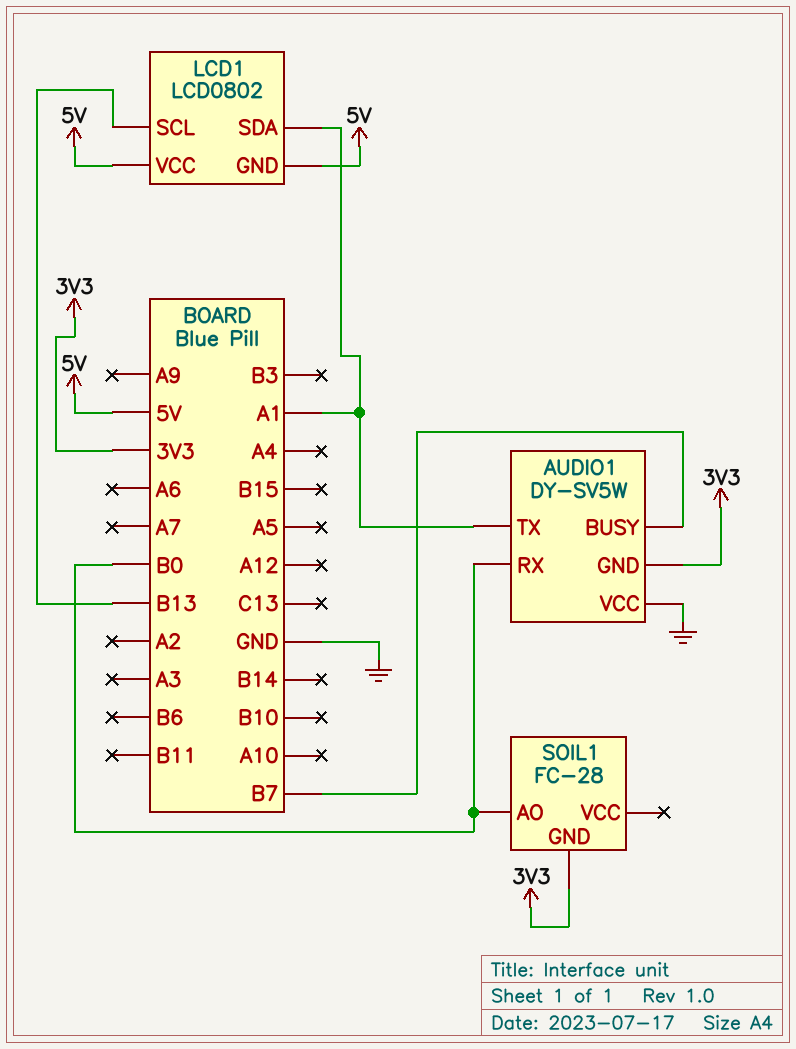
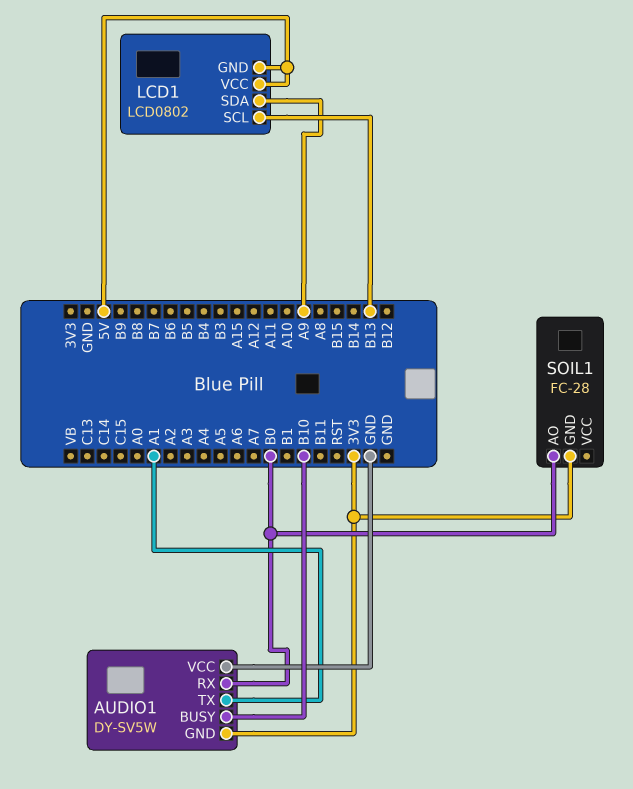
AUDIO1 pin BUSY: B7 -> B10
LCD1 pin SDA: A1 -> A9

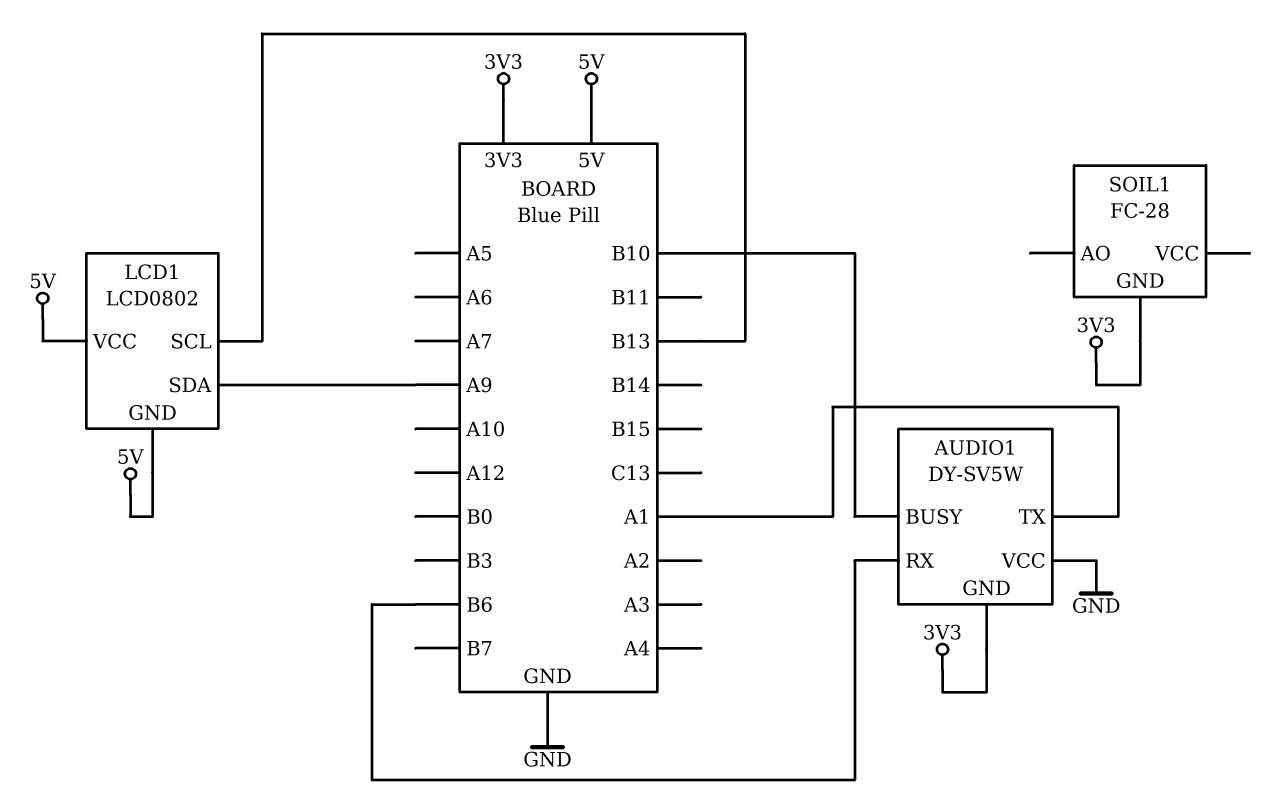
AUDIO1 pin RX: B0 -> B6
SOIL1 pin AO: B0 -> none

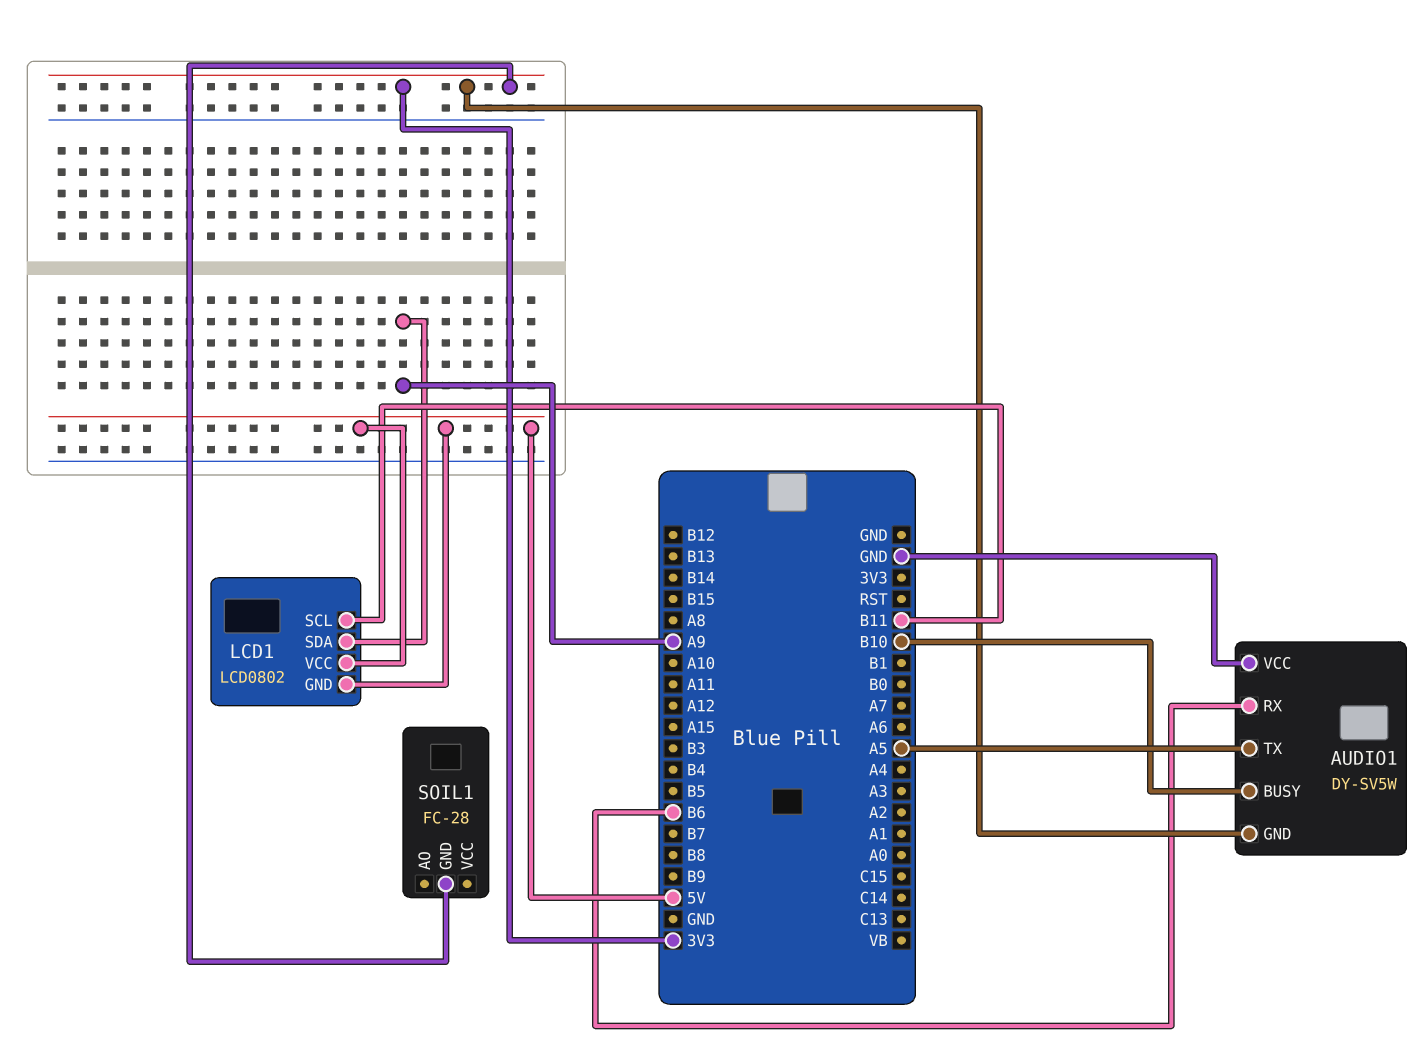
AUDIO1 pin TX: A1 -> A5
LCD1 pin SCL: B13 -> B11

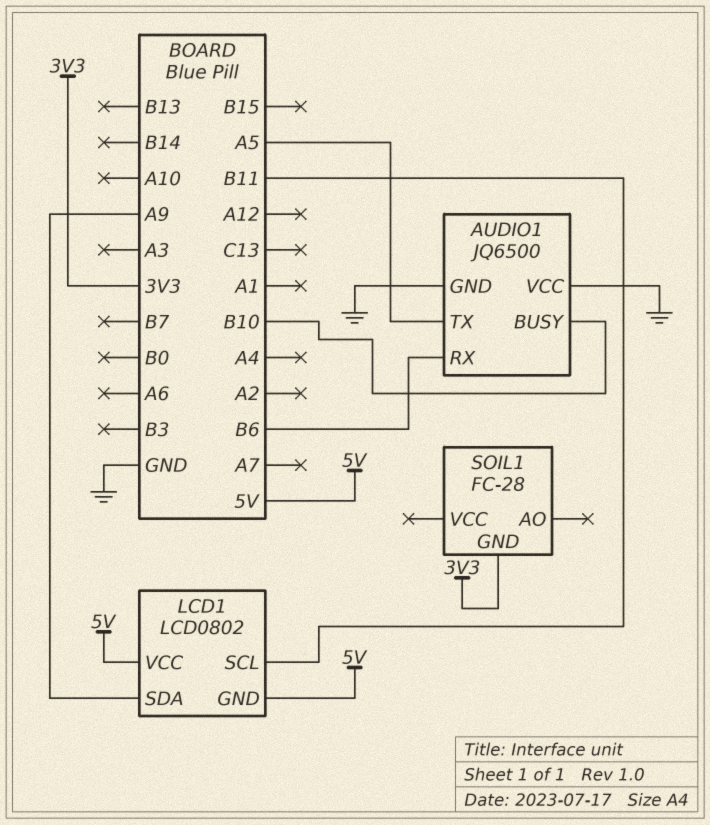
AUDIO1: DY-SV5W -> JQ6500
AUDIO1 pin GND: 3V3 -> GND

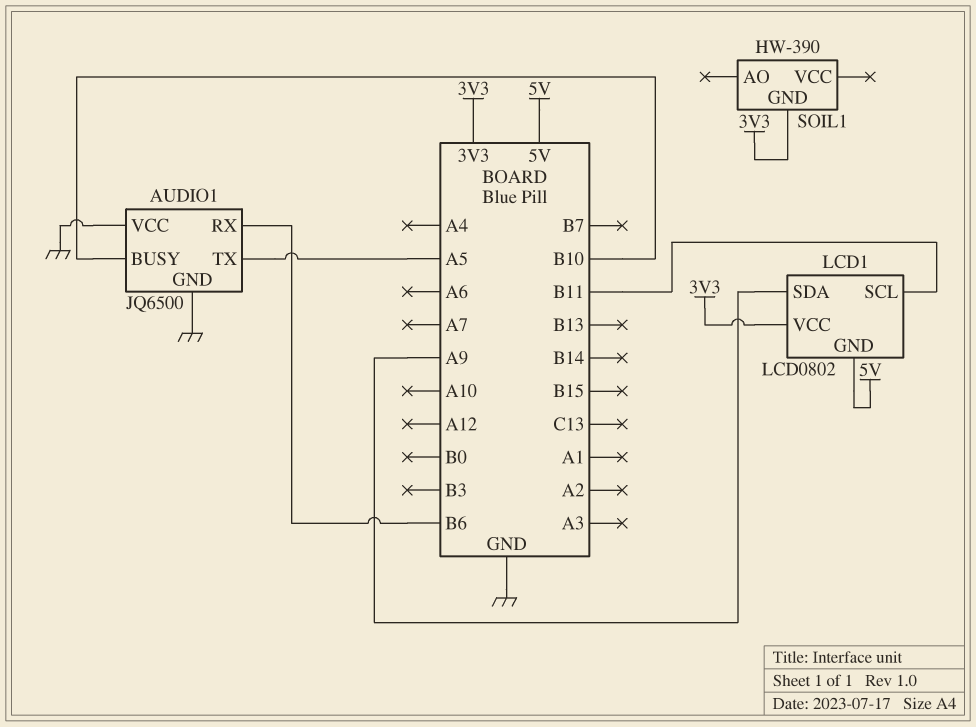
LCD1 pin VCC: 5V -> 3V3
SOIL1: FC-28 -> HW-390

